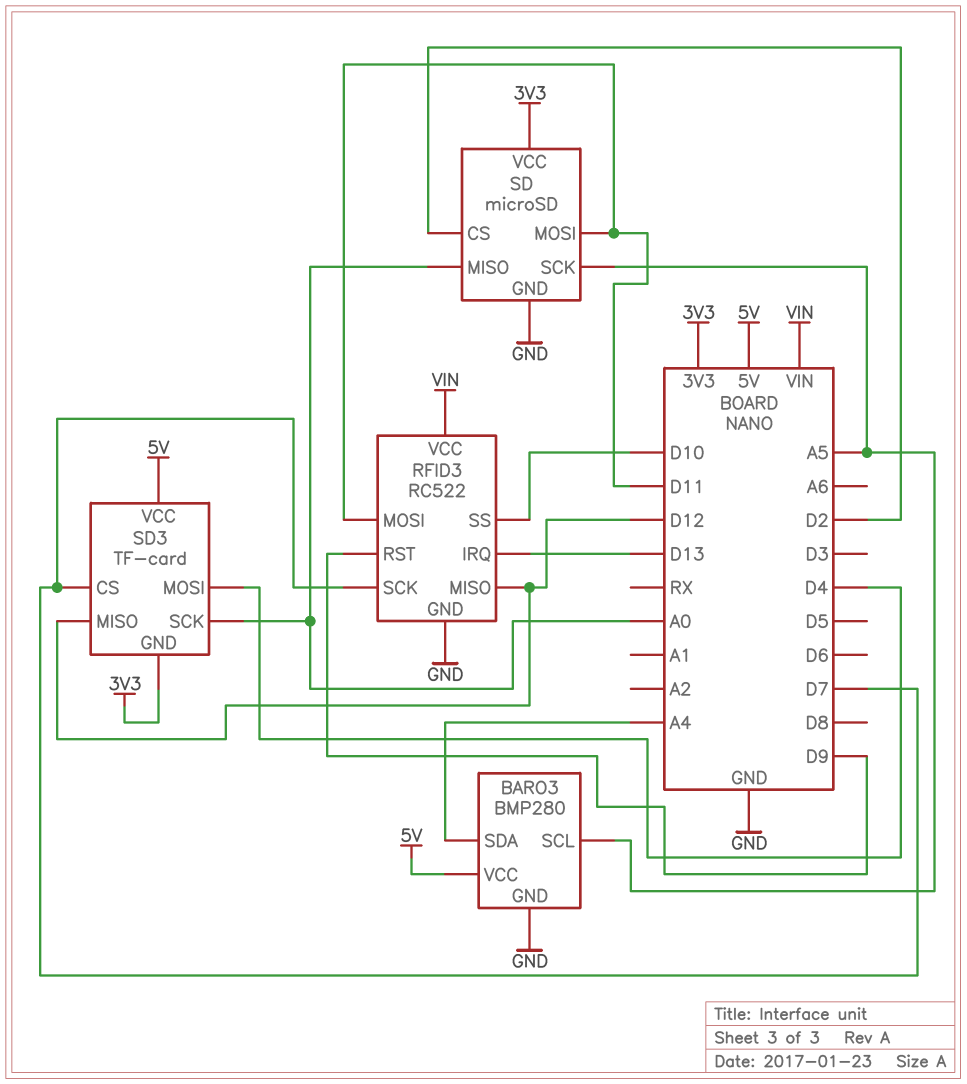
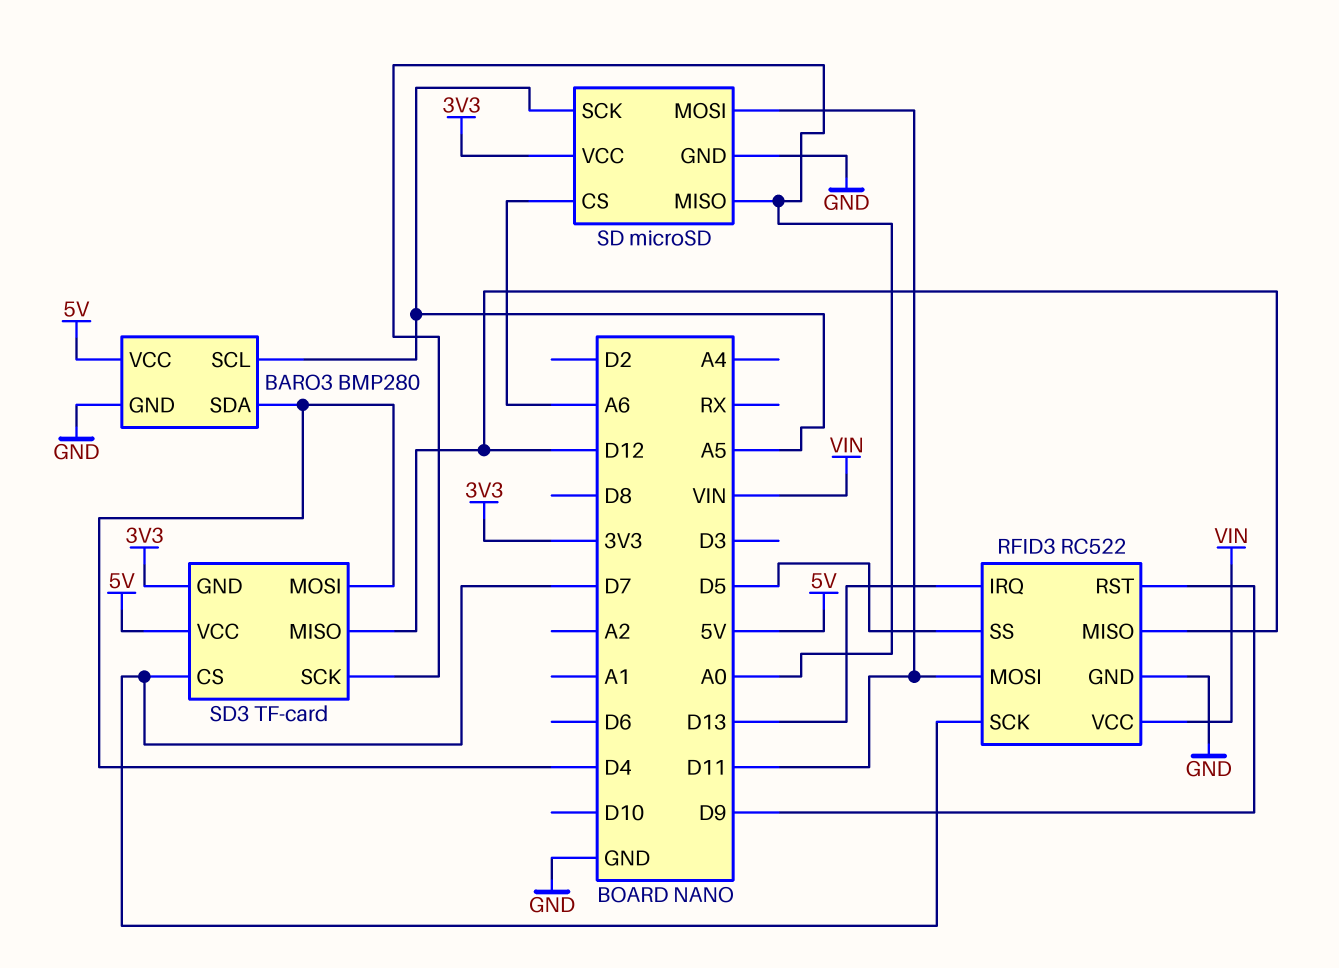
BARO3 pin SDA: A4 -> D4
RFID3 pin SS: D10 -> D5
SD pin CS: D2 -> A6

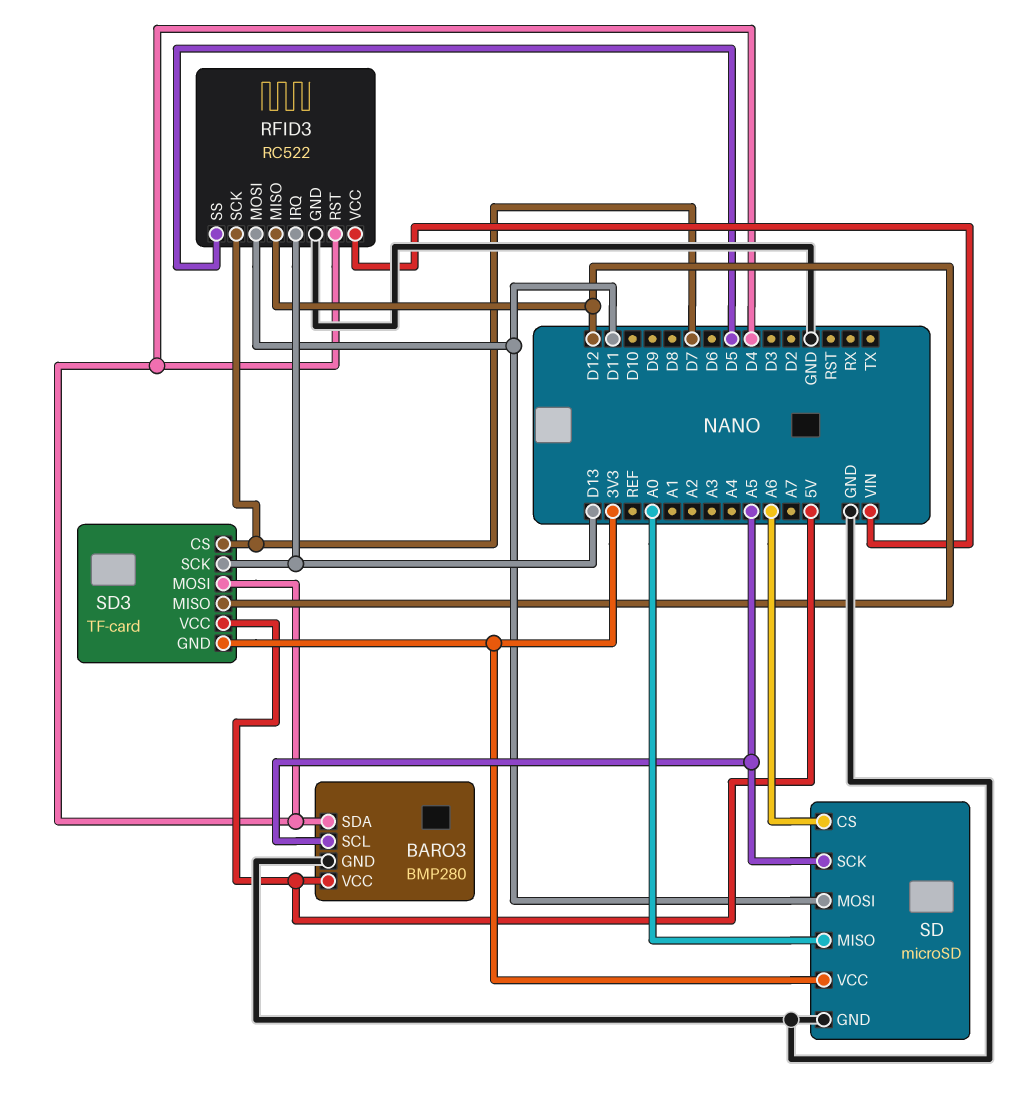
RFID3 pin RST: D9 -> D4
SD3 pin SCK: A0 -> D13

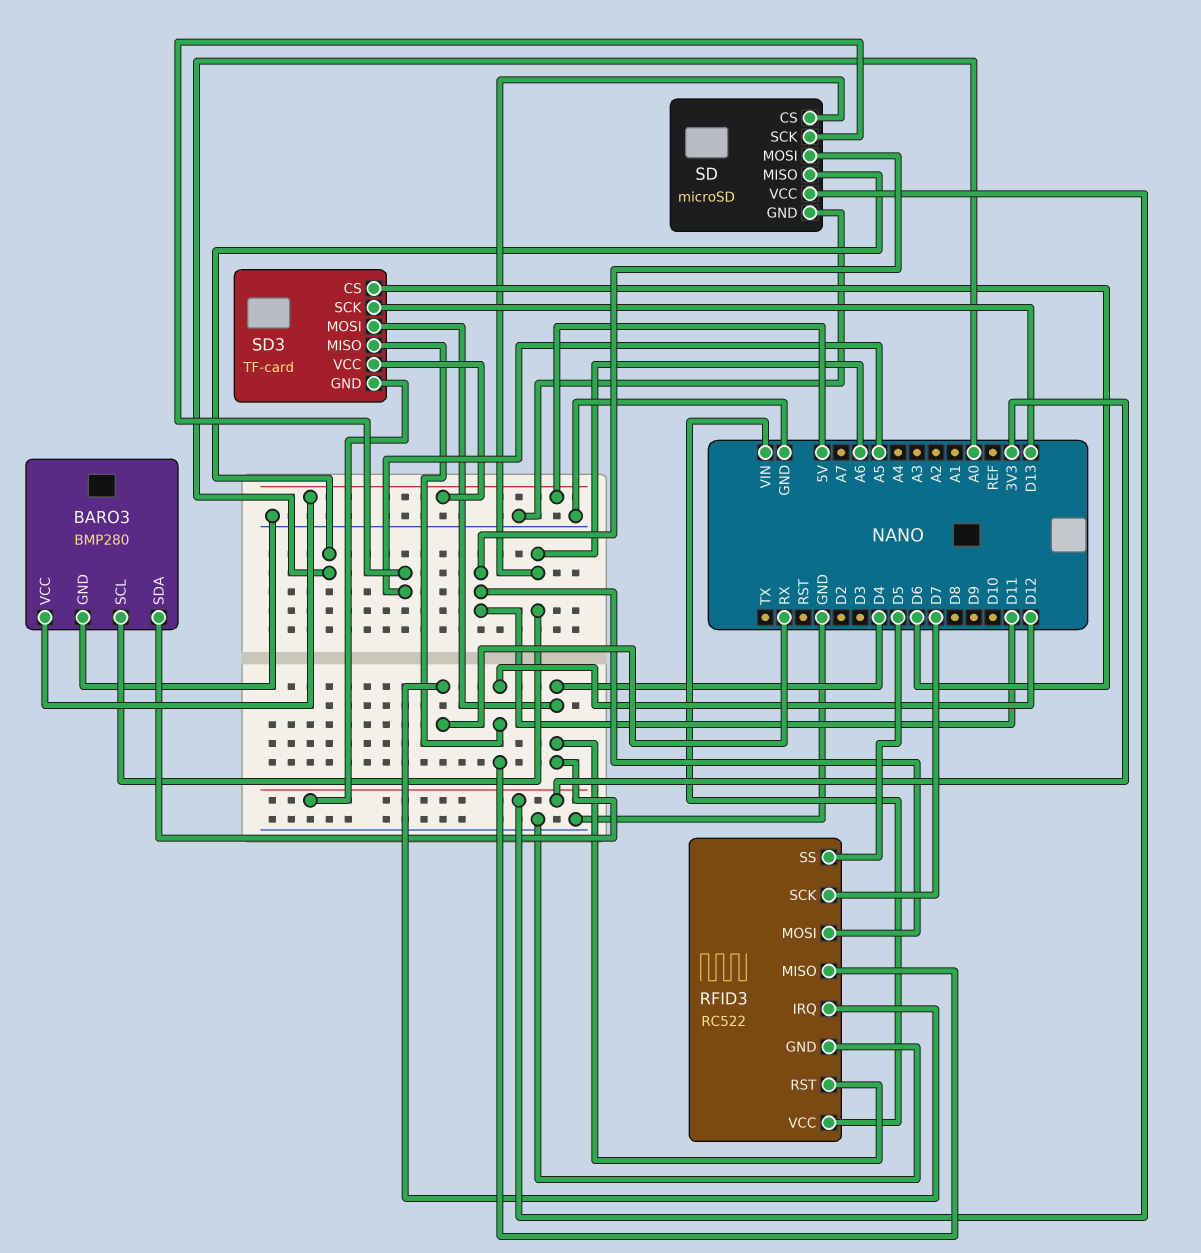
BARO3 pin SCL: A5 -> A6
RFID3 pin IRQ: D13 -> RX
SD3 pin CS: D7 -> D6

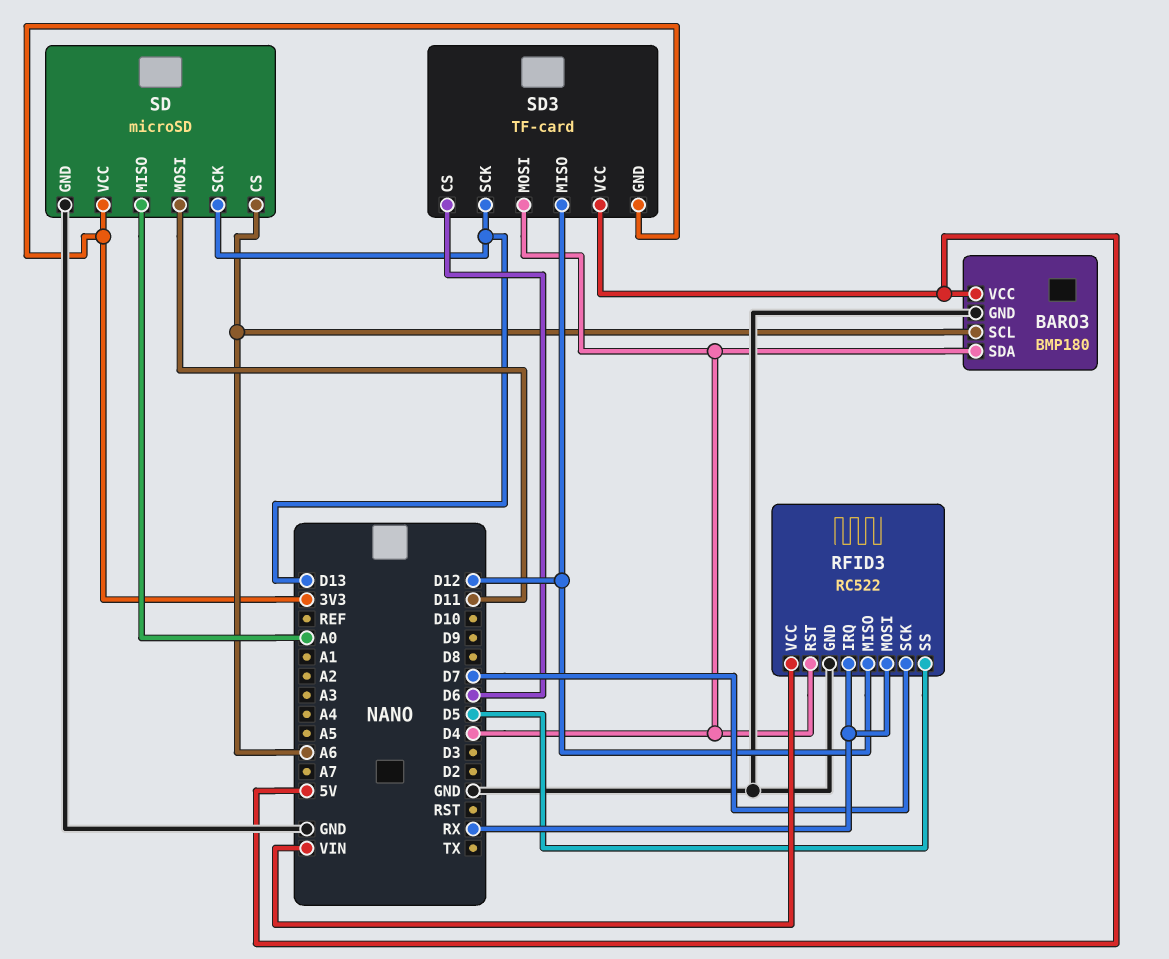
BARO3: BMP280 -> BMP180
RFID3 pin MOSI: D11 -> RX
SD pin SCK: A5 -> D13

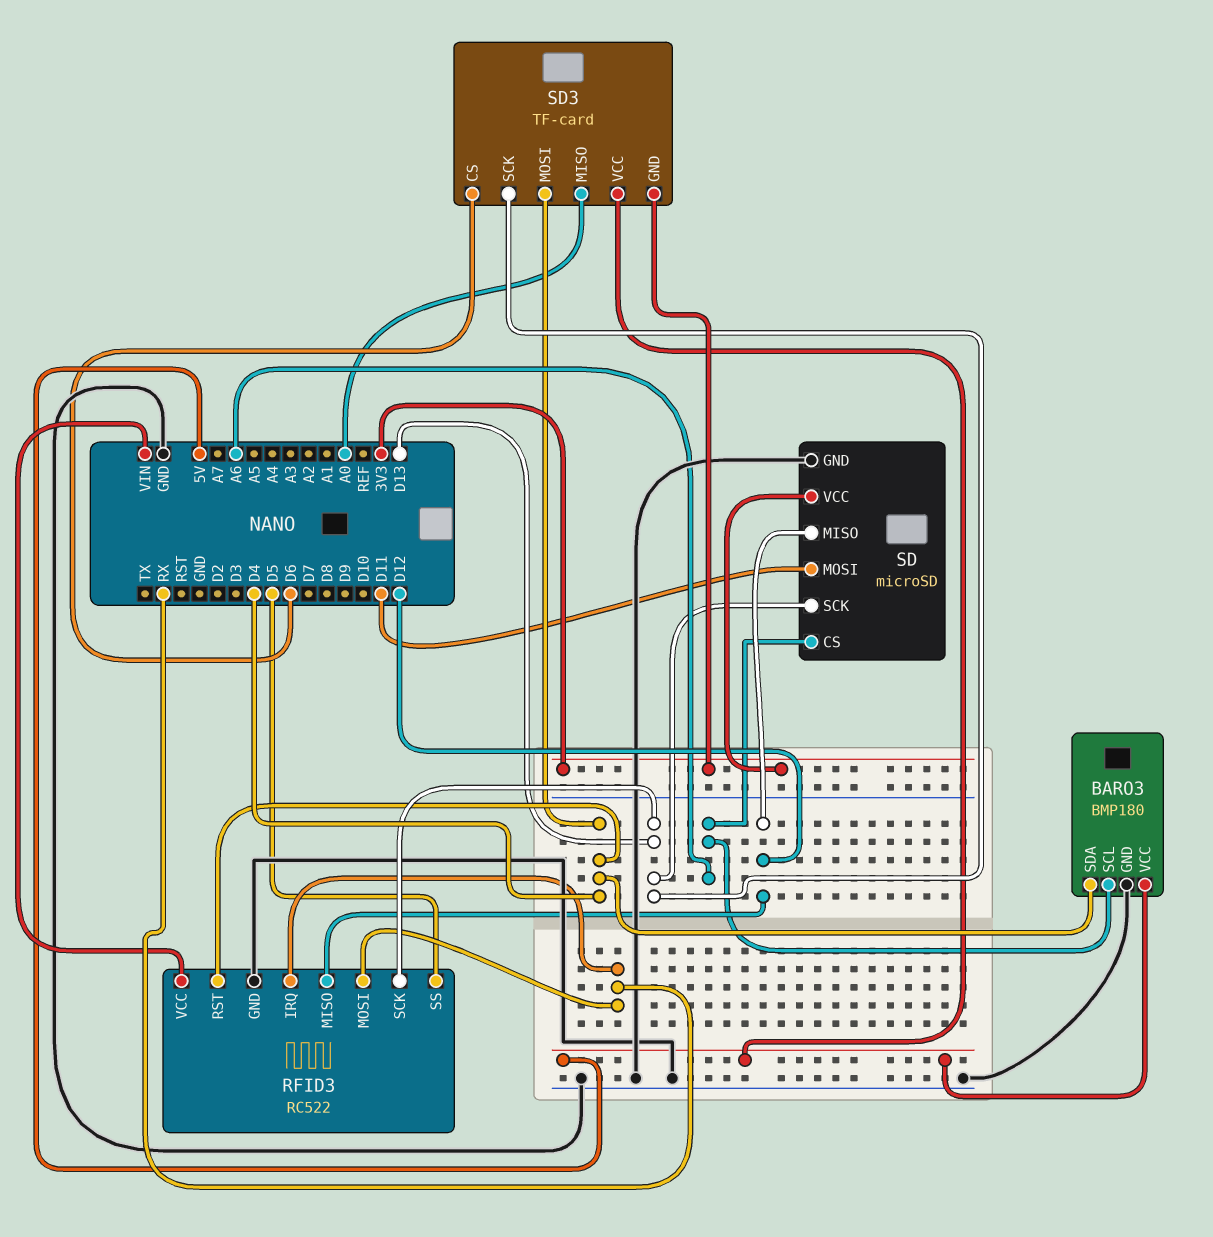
RFID3 pin SCK: D7 -> D13
SD pin MISO: A0 -> D12
SD3 pin MISO: D12 -> A0

